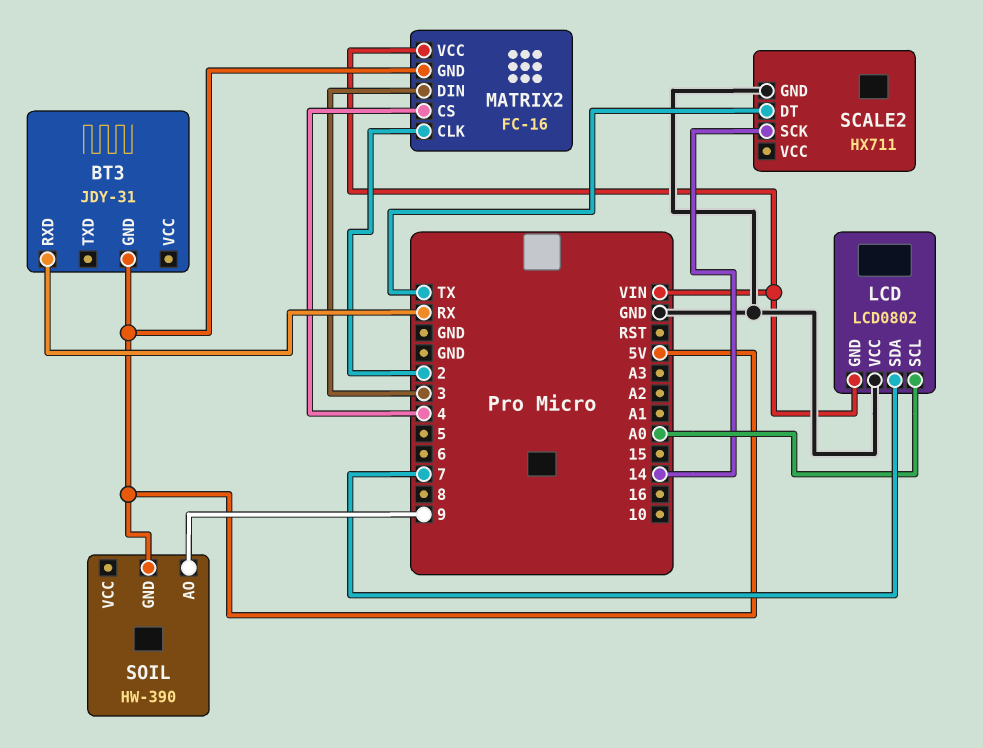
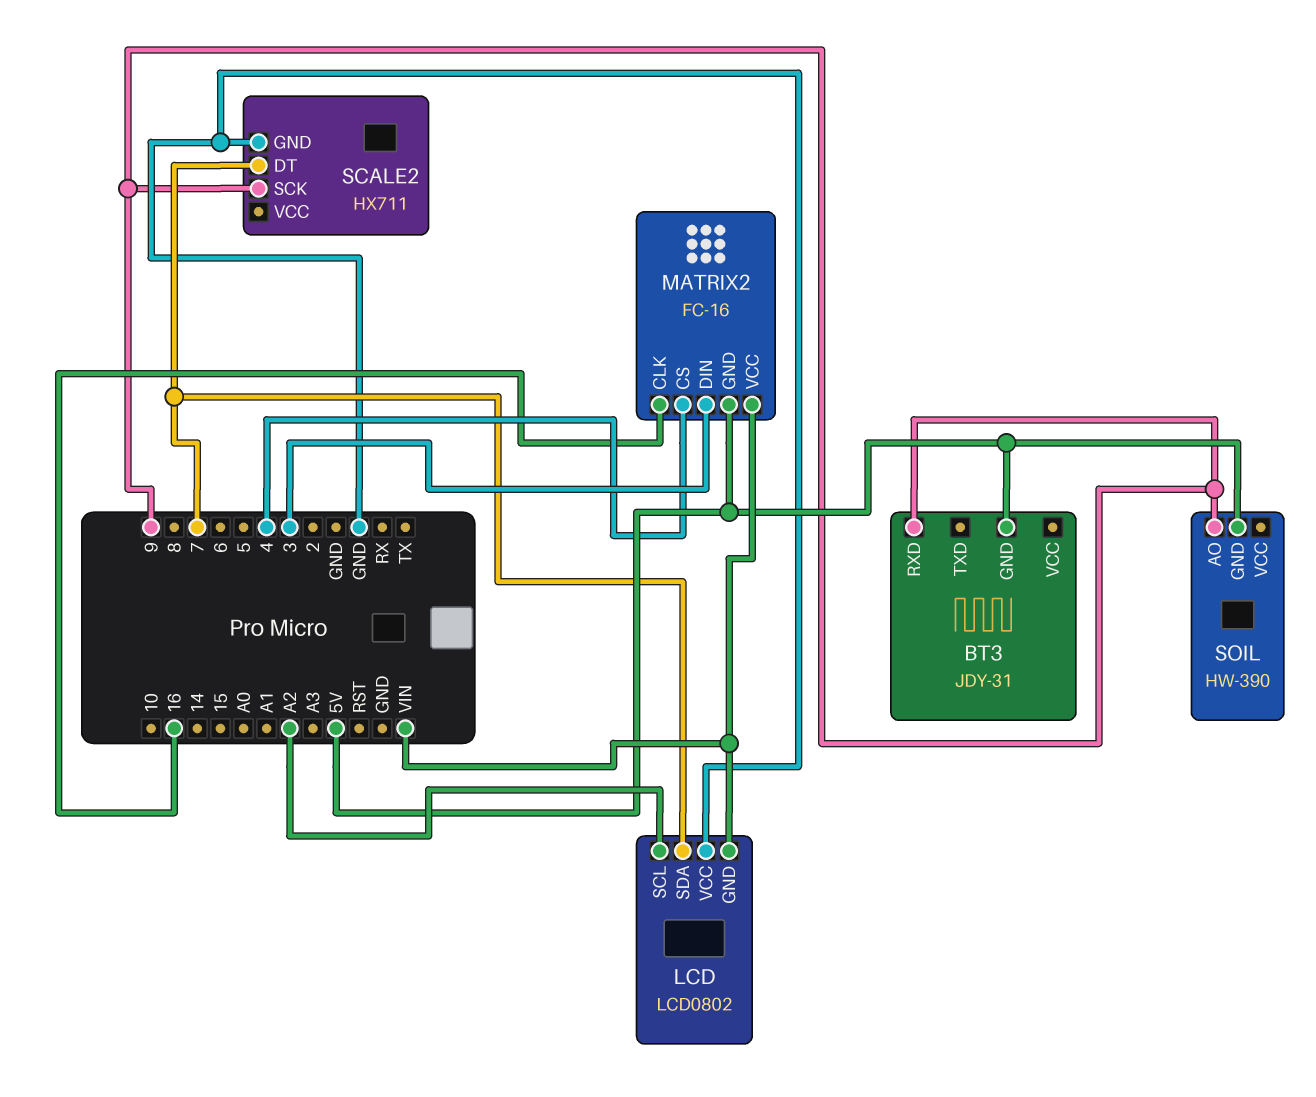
BT3 pin RXD: RX -> 9
LCD pin SCL: A0 -> A2
MATRIX2 pin CLK: 2 -> 16
SCALE2 pin DT: TX -> 7
SCALE2 pin SCK: 14 -> 9

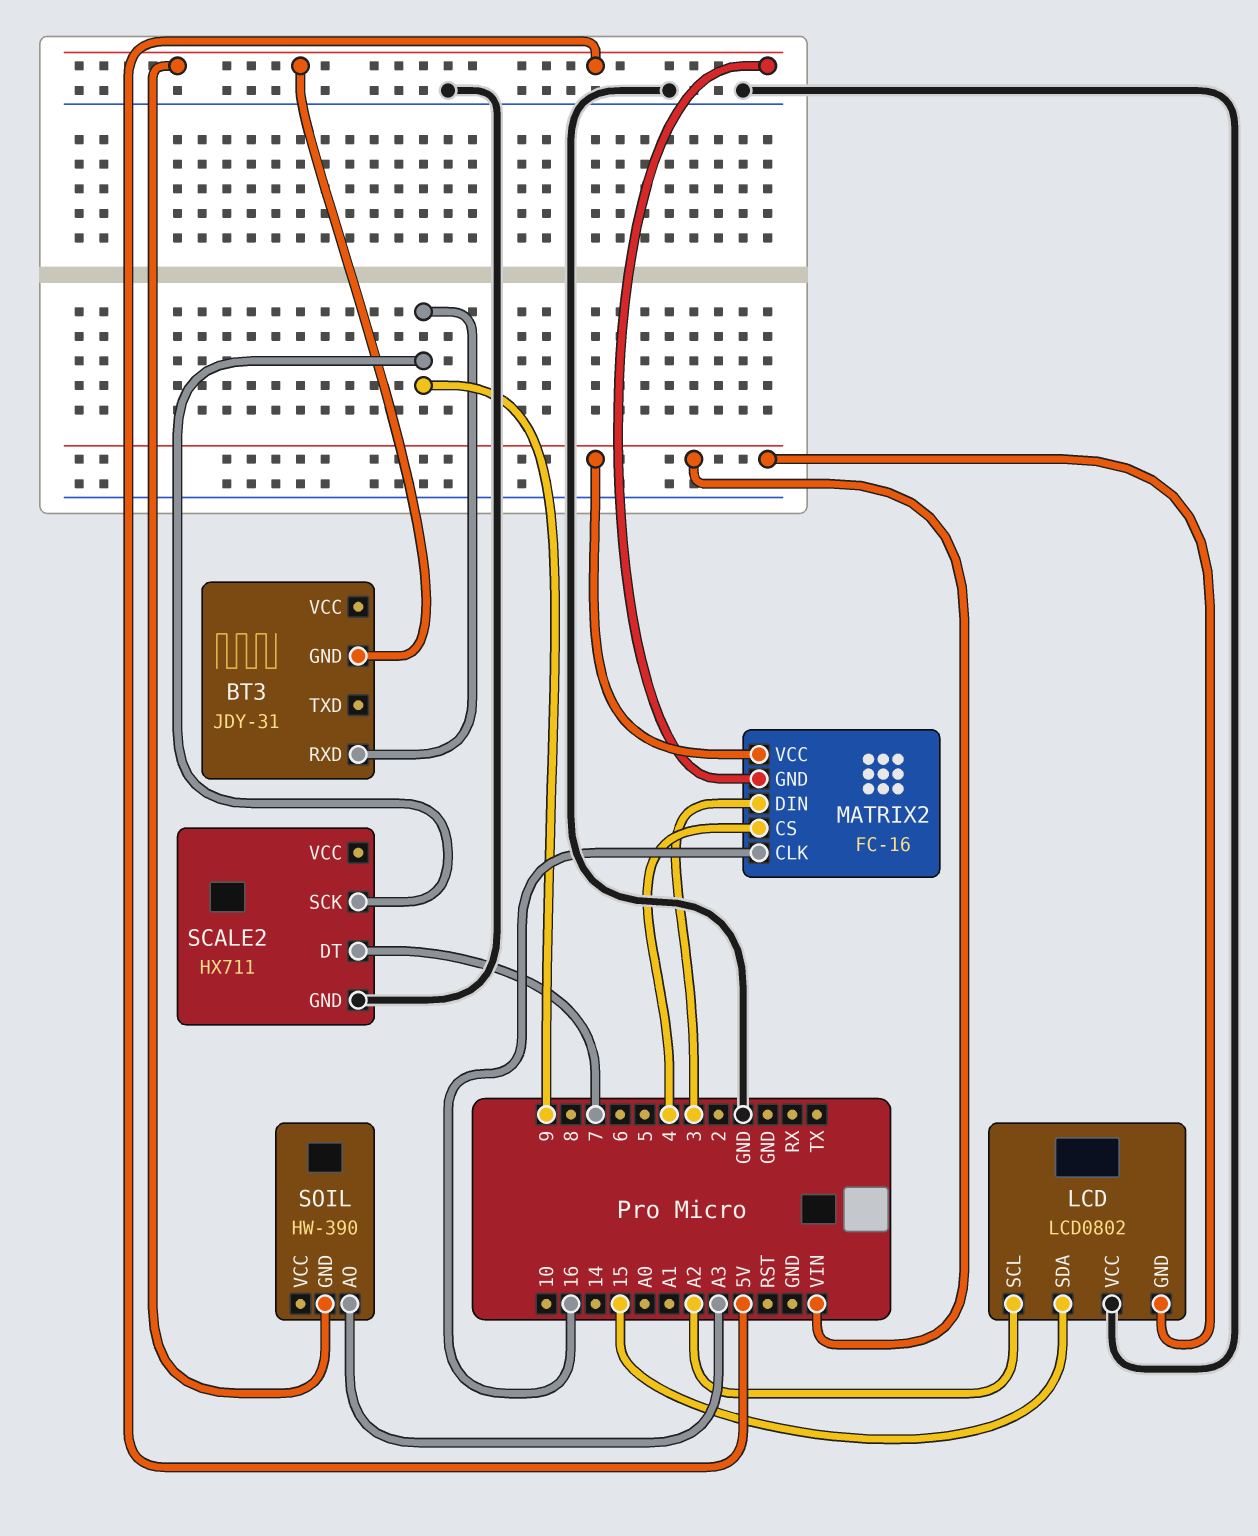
LCD pin SDA: 7 -> 15
SOIL pin AO: 9 -> A3

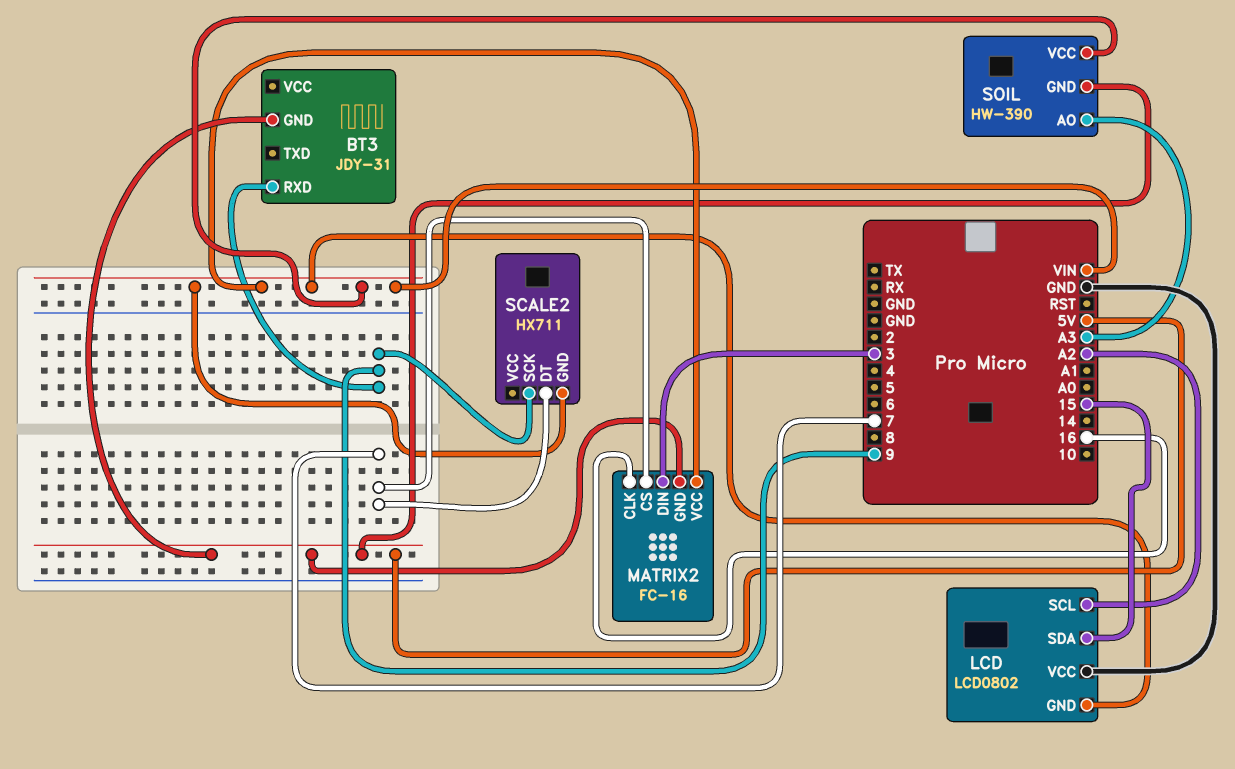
MATRIX2 pin CS: 4 -> 7
SCALE2 pin GND: GND -> VIN
SOIL pin VCC: none -> VIN

